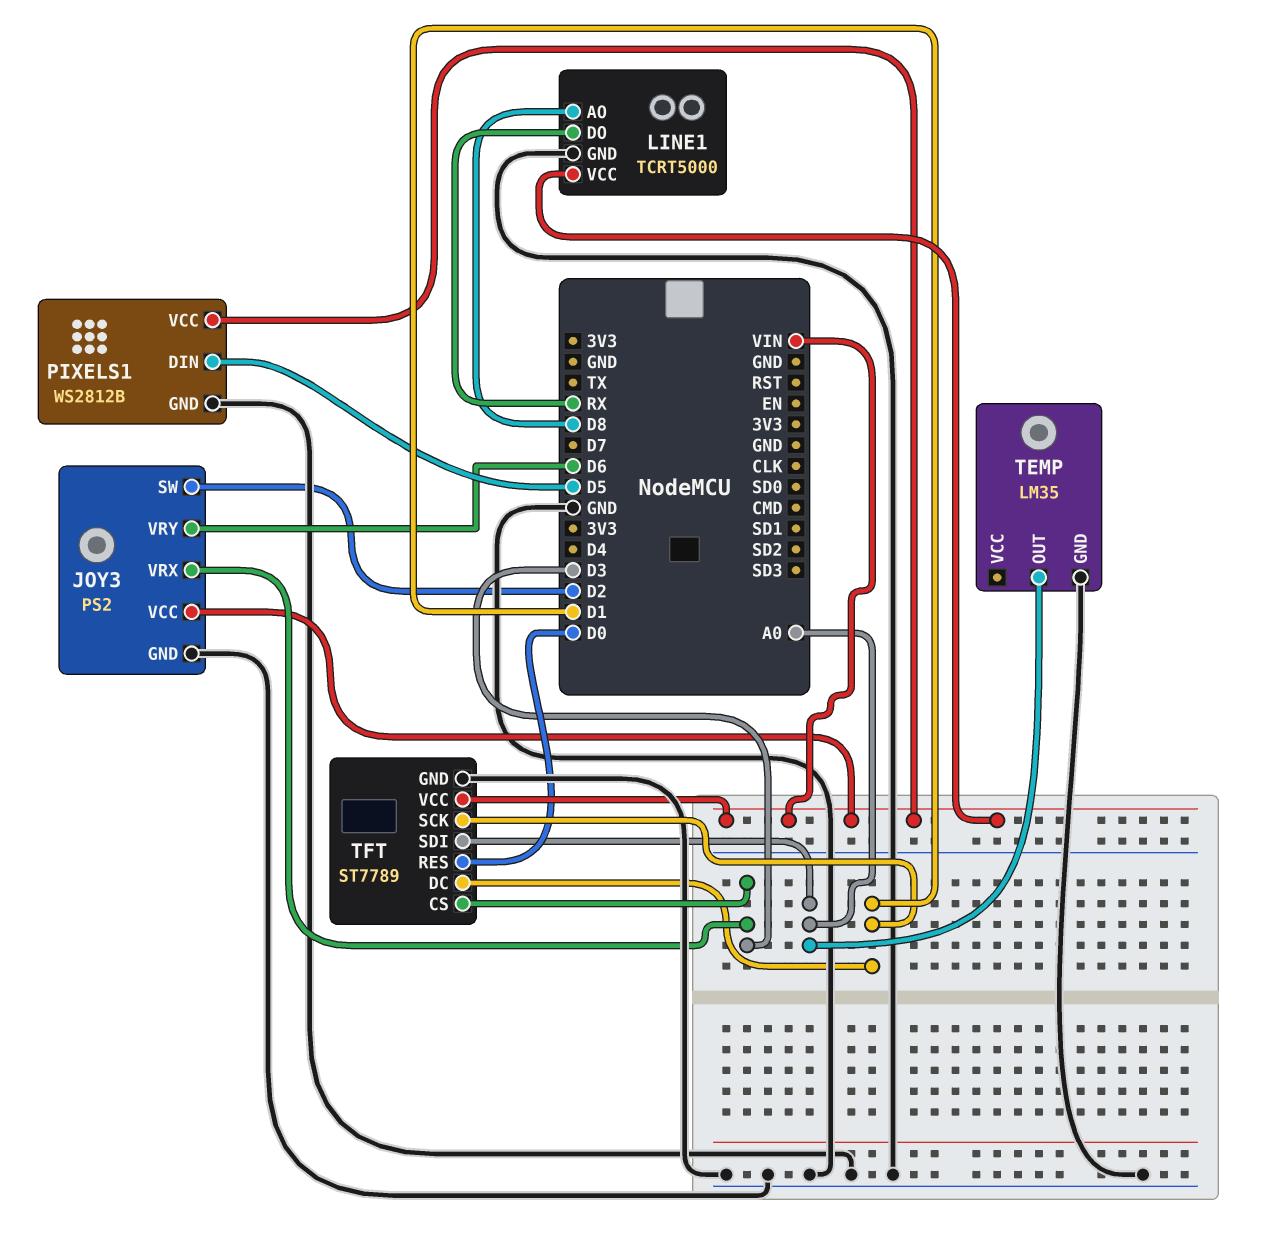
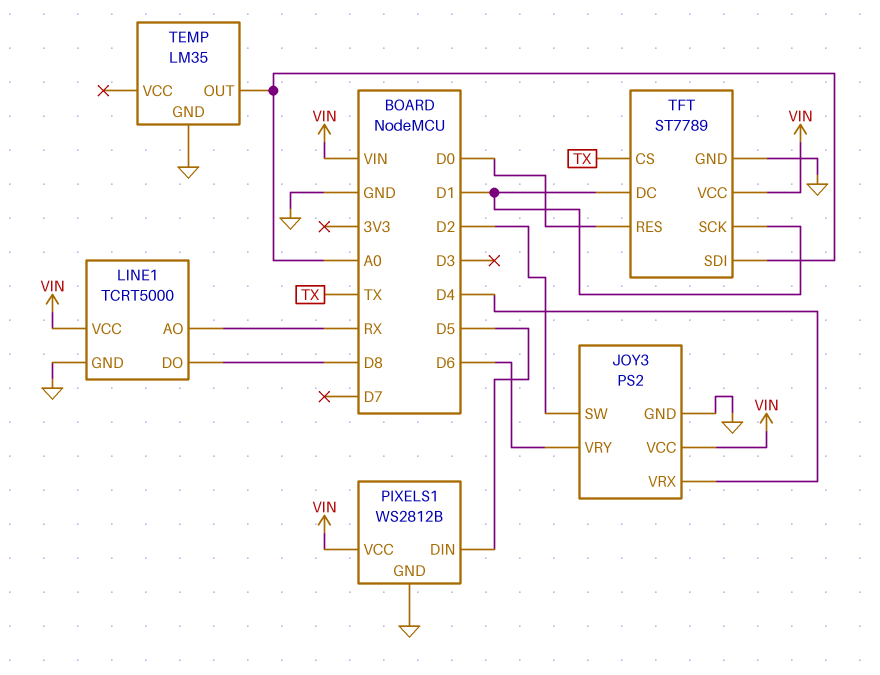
JOY3 pin VRX: D3 -> D4
LINE1 pin AO: D8 -> RX
LINE1 pin DO: RX -> D8
TFT pin CS: D3 -> TX

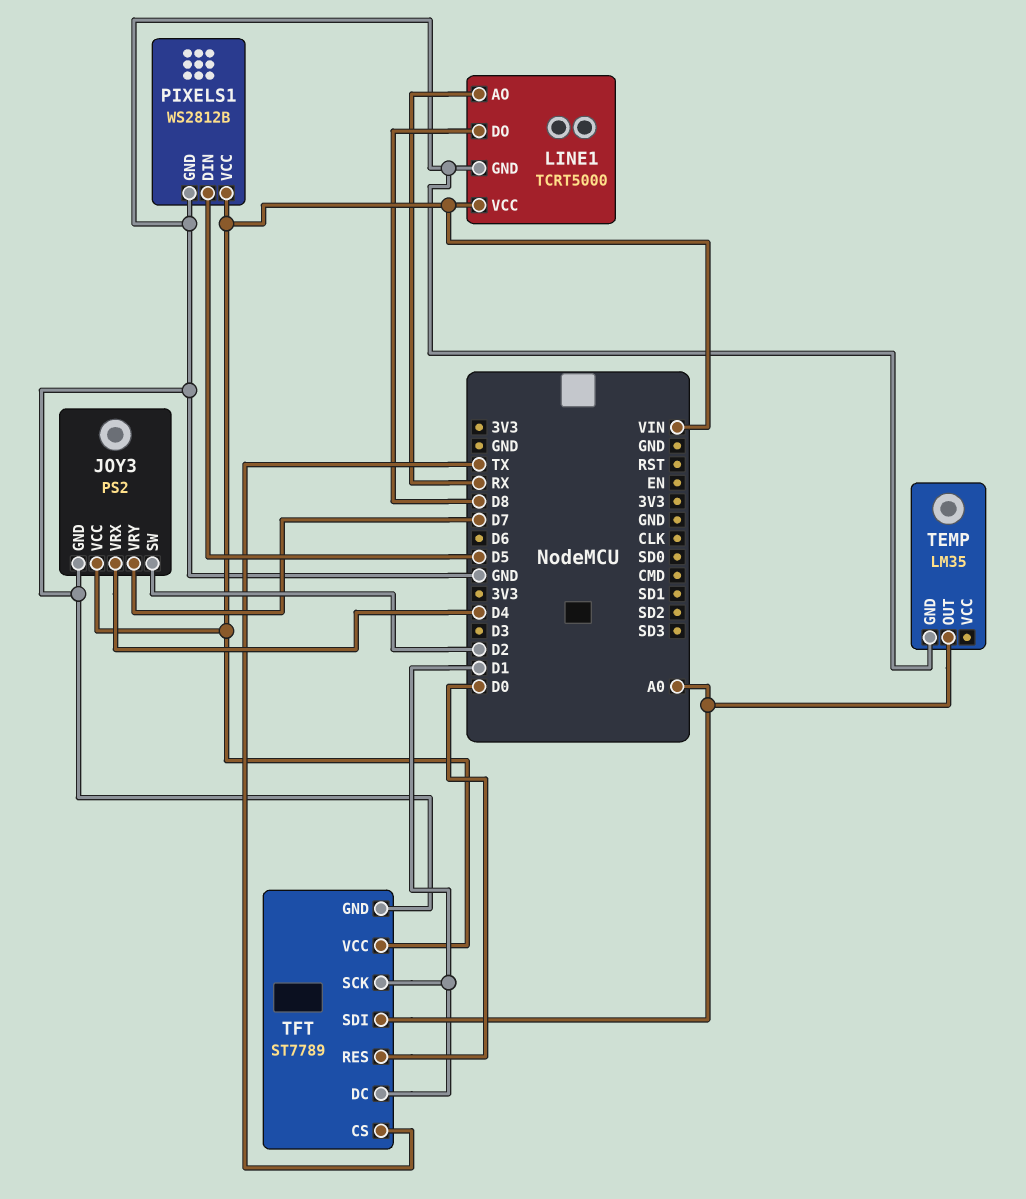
JOY3 pin VRY: D6 -> D7

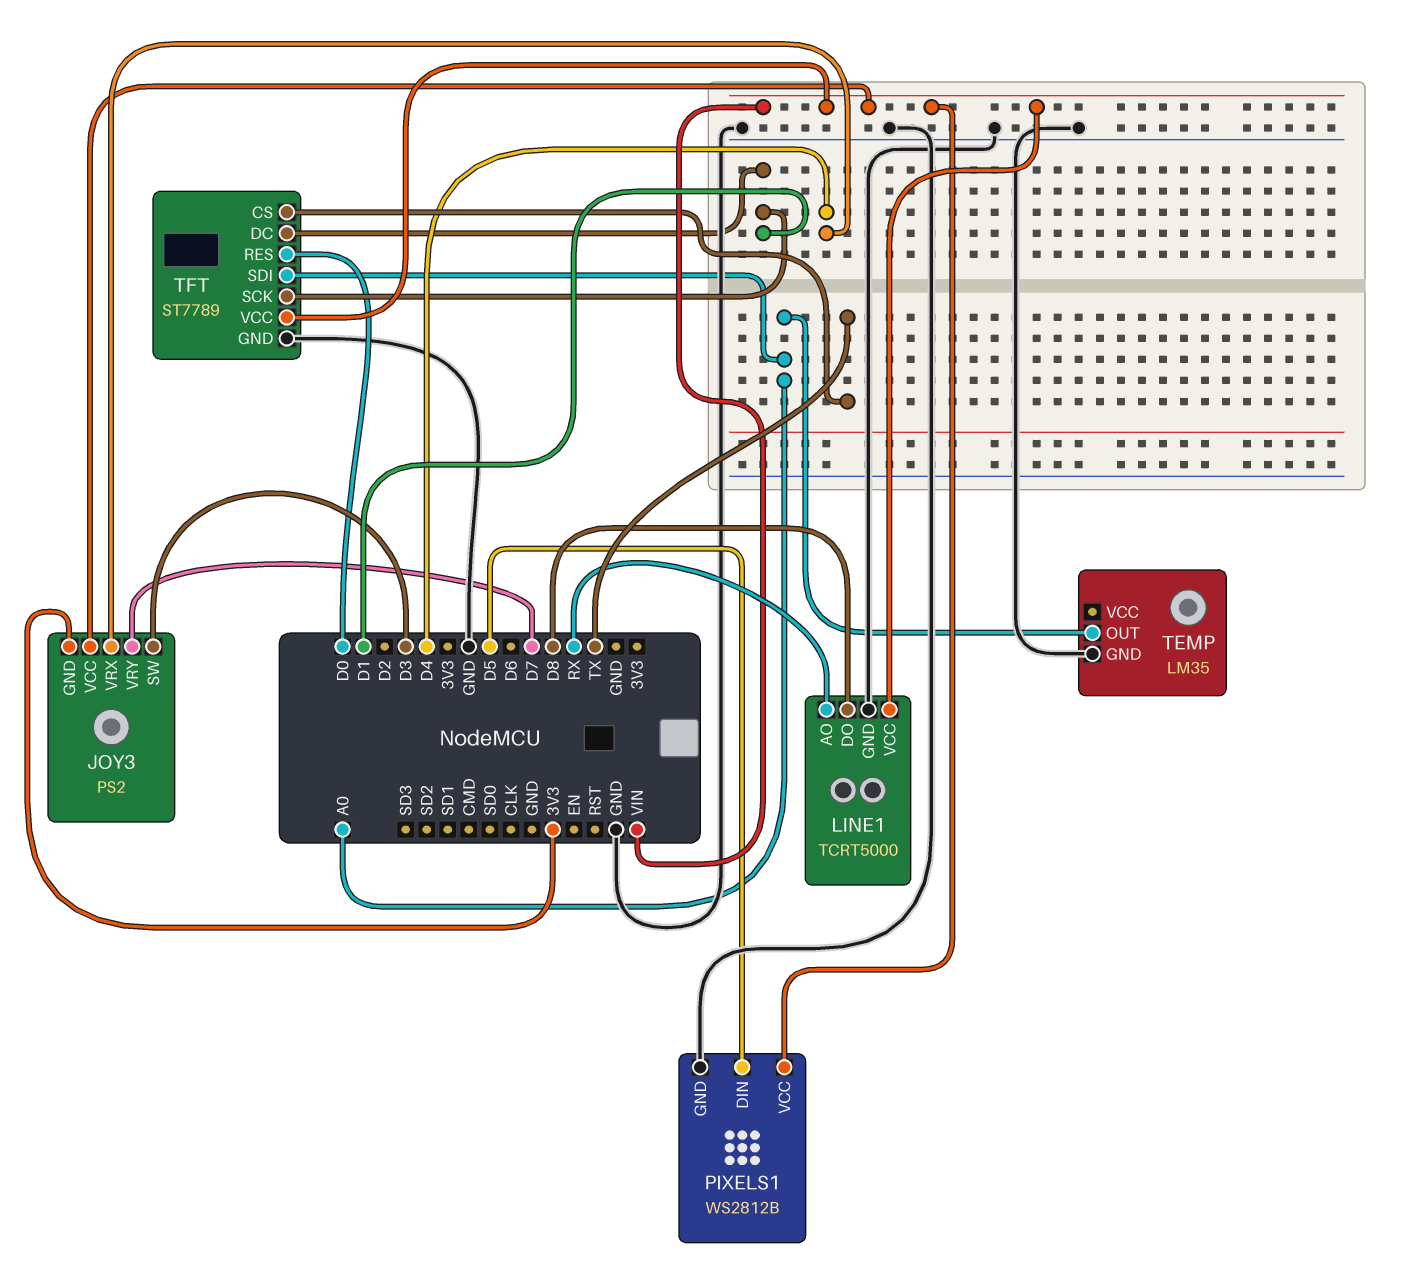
JOY3 pin GND: GND -> 3V3
JOY3 pin SW: D2 -> D3

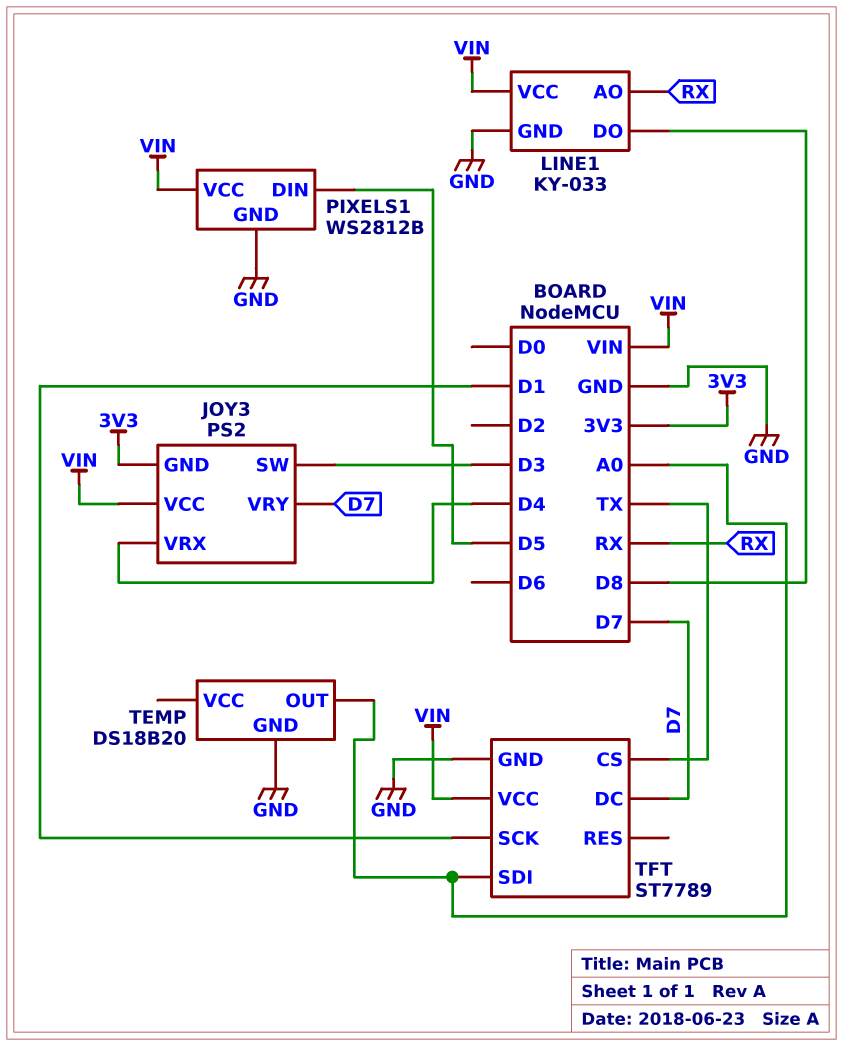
LINE1: TCRT5000 -> KY-033
TEMP: LM35 -> DS18B20
TFT pin DC: D1 -> D7
TFT pin RES: D0 -> none

